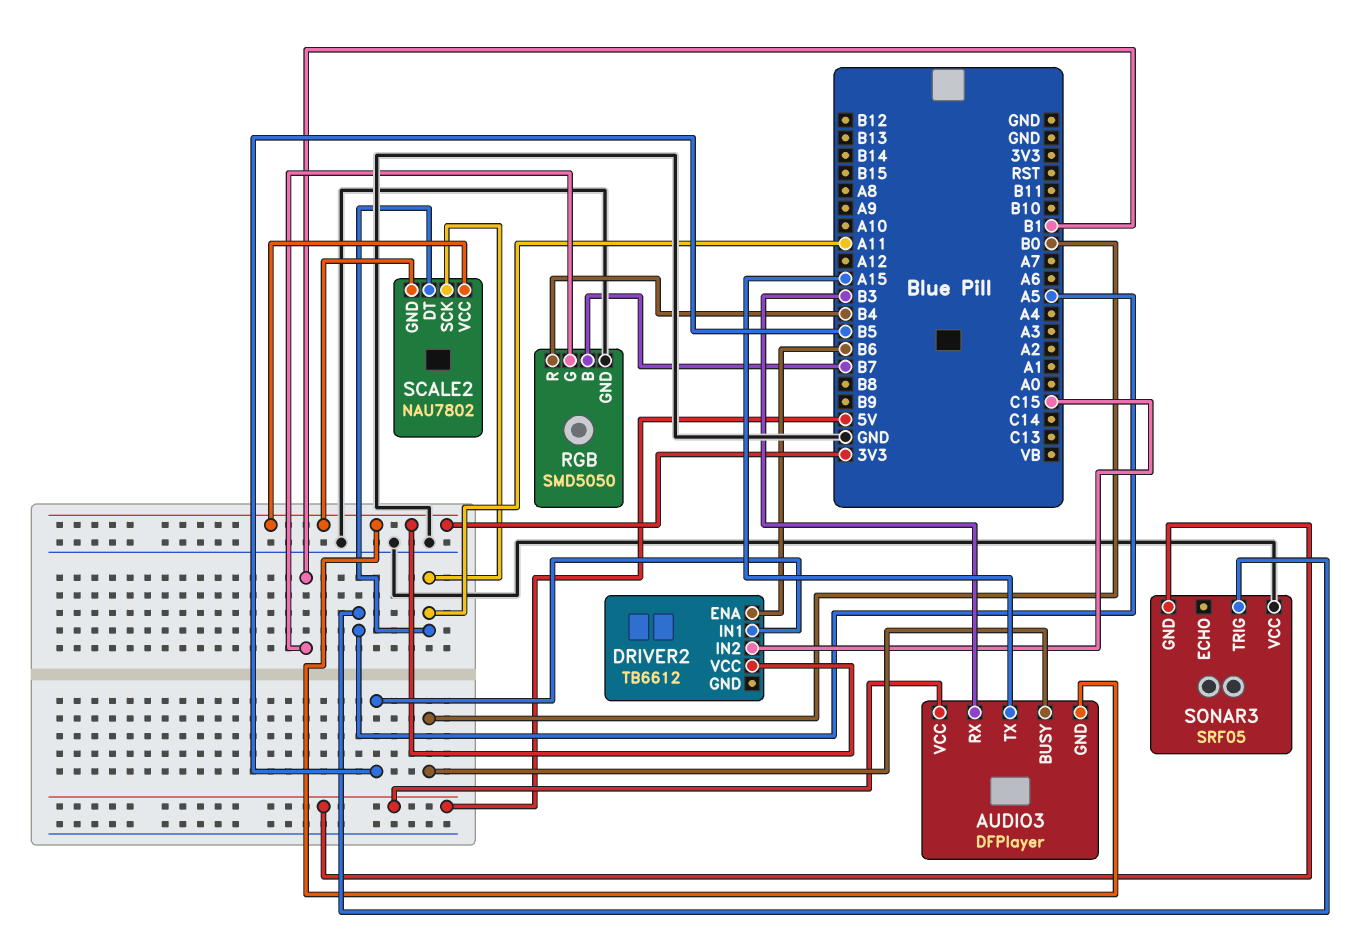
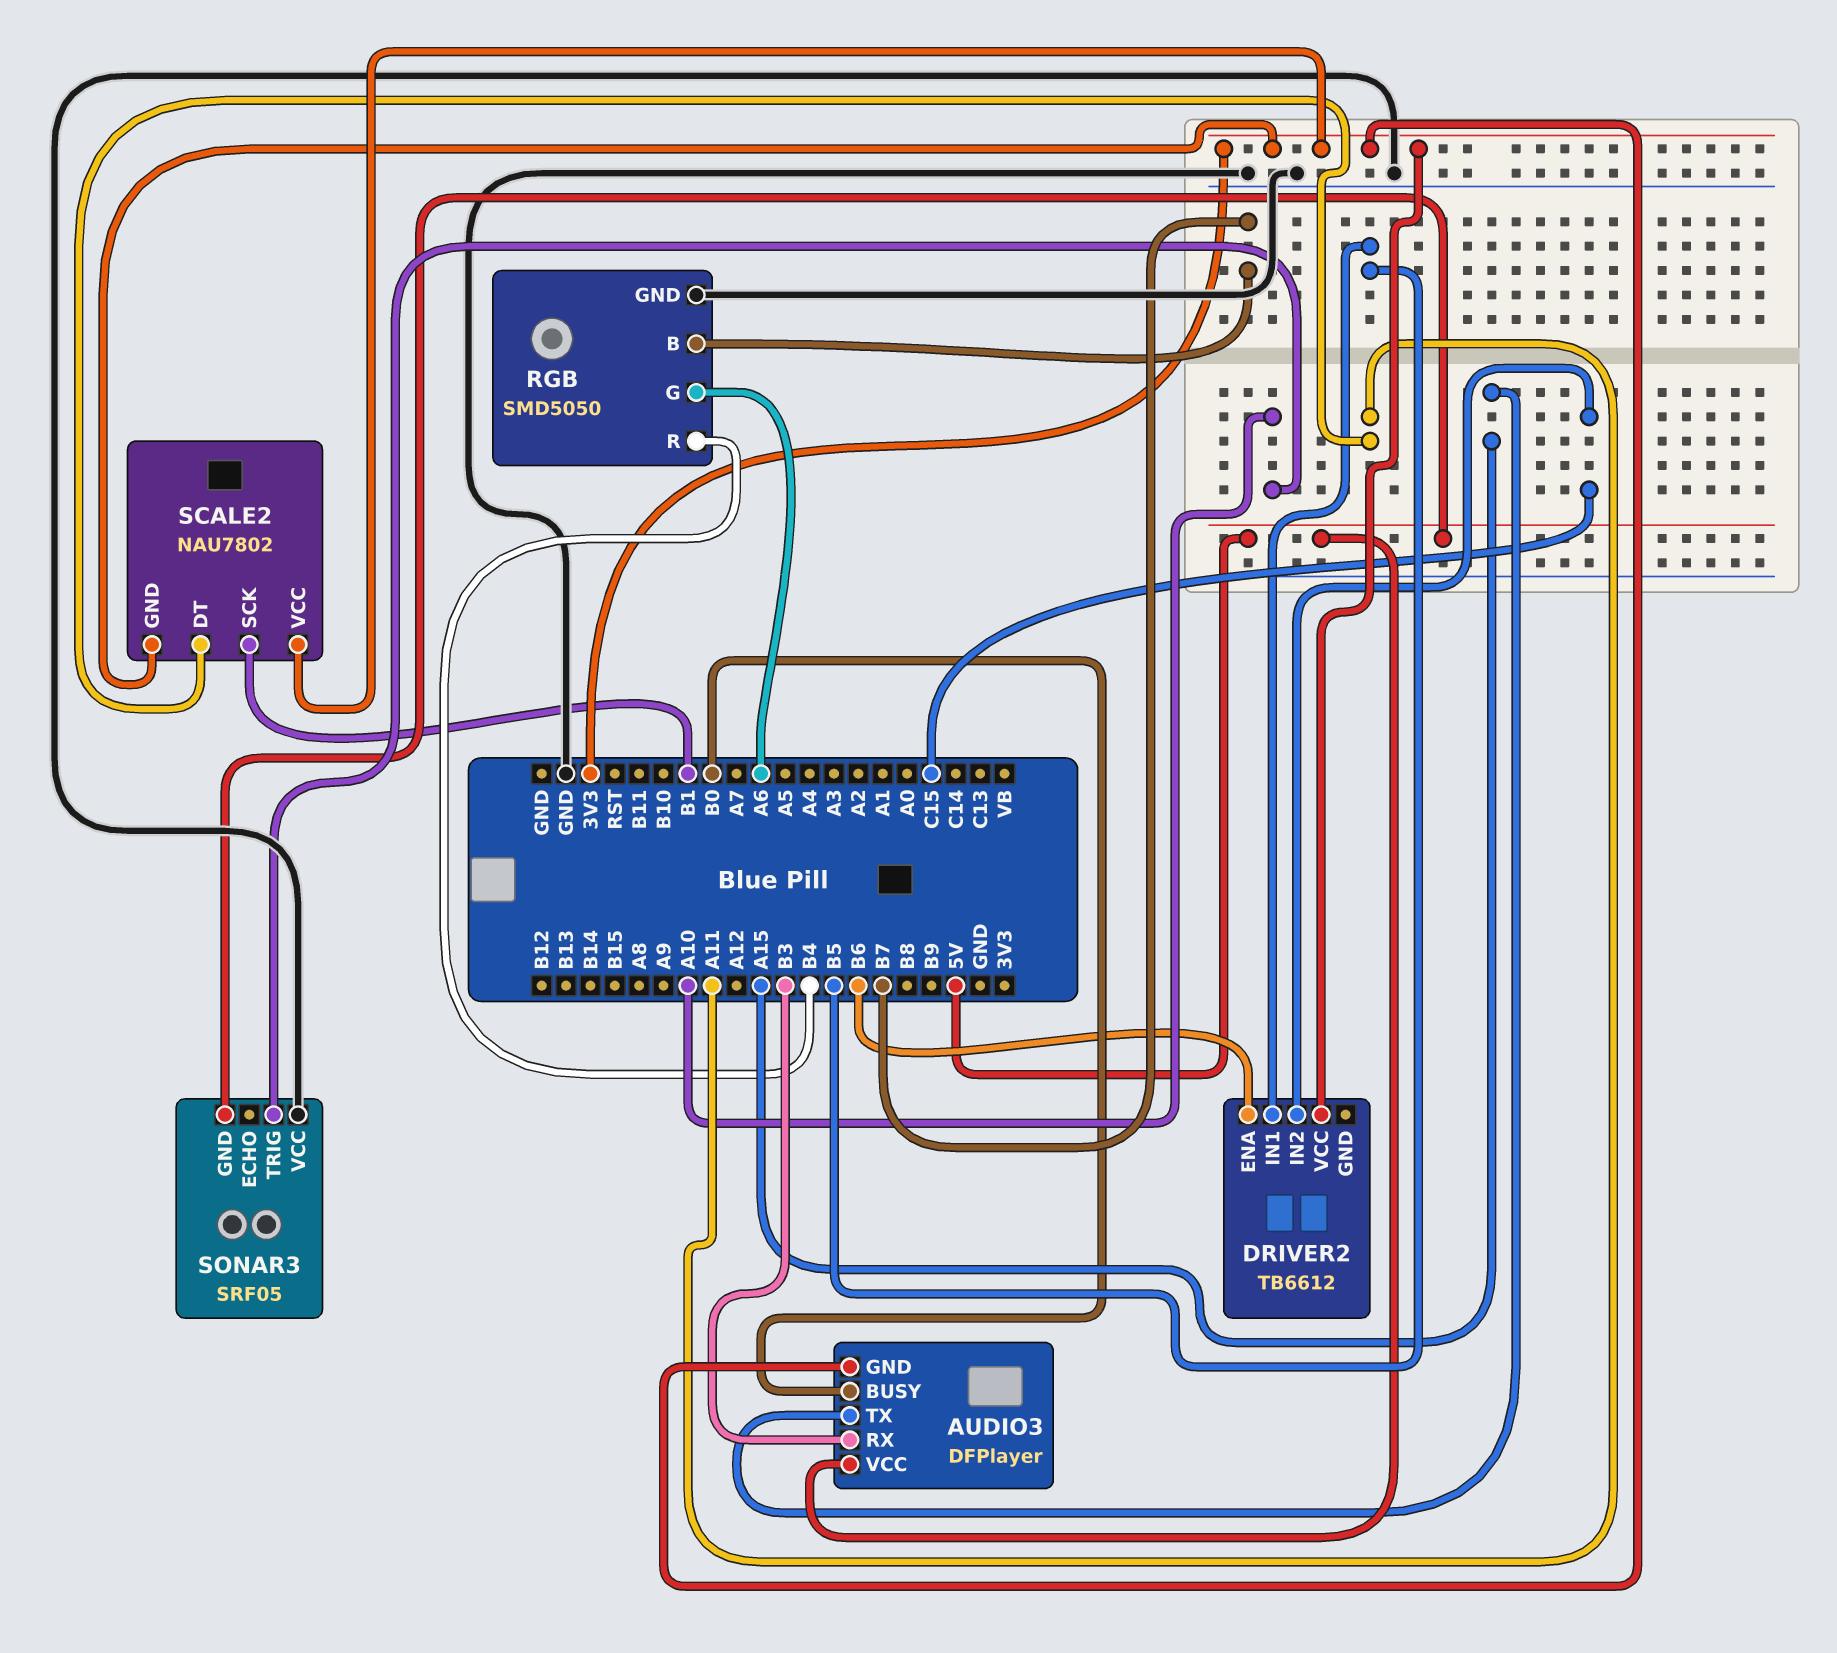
RGB pin G: B1 -> A6
SCALE2 pin SCK: A11 -> B1
SONAR3 pin TRIG: A5 -> A10

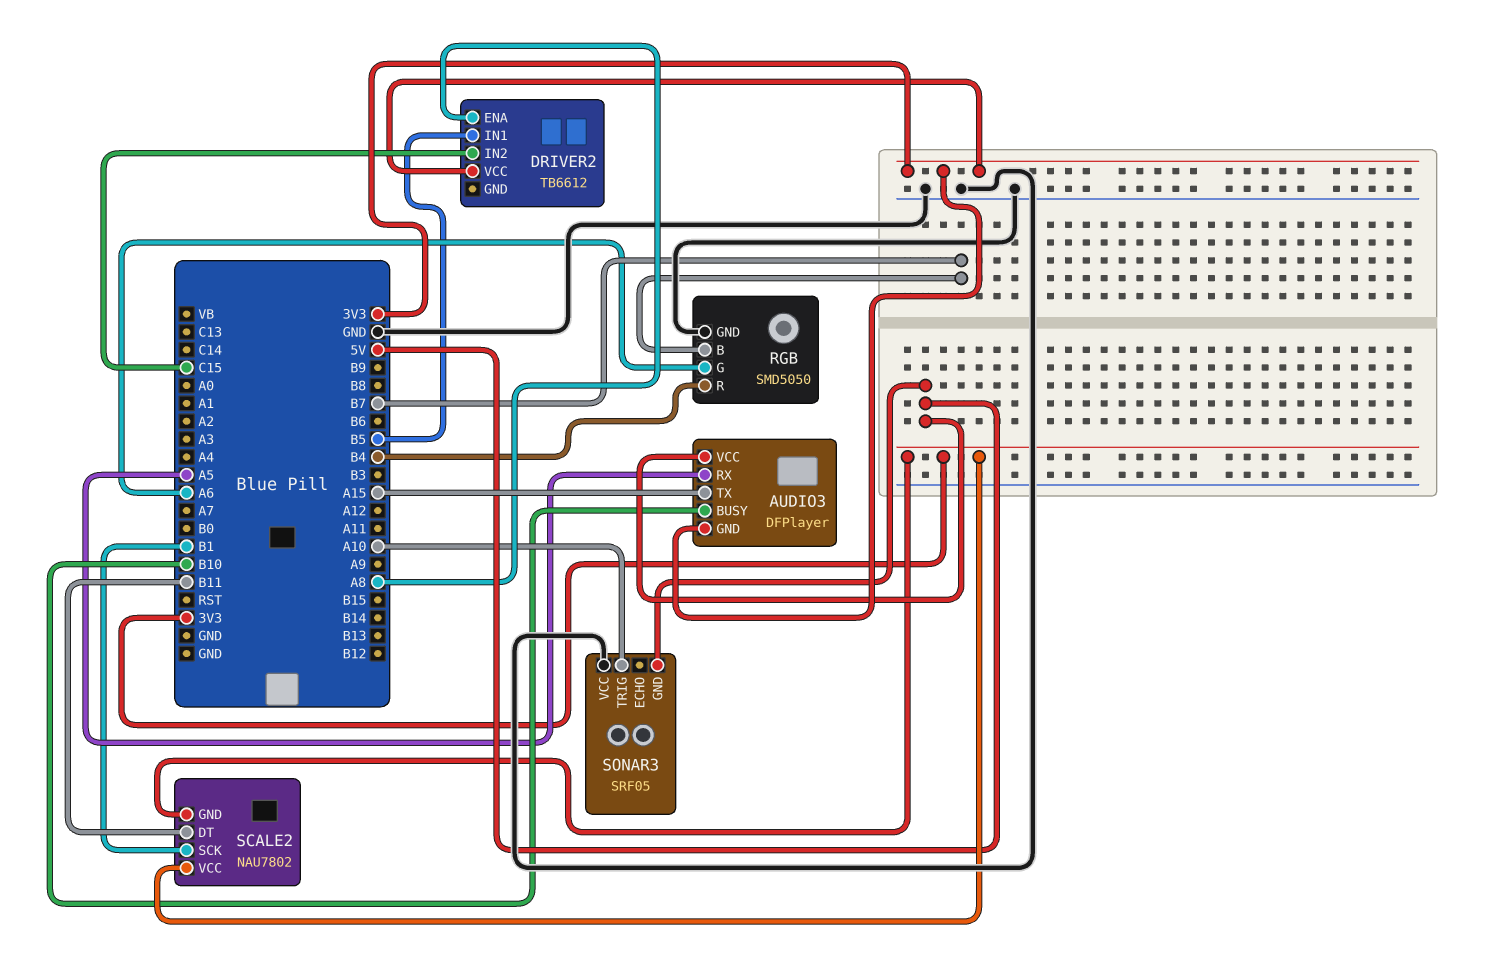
AUDIO3 pin BUSY: B0 -> B10
AUDIO3 pin RX: B3 -> A5
DRIVER2 pin ENA: B6 -> A8
SCALE2 pin DT: A11 -> B11

